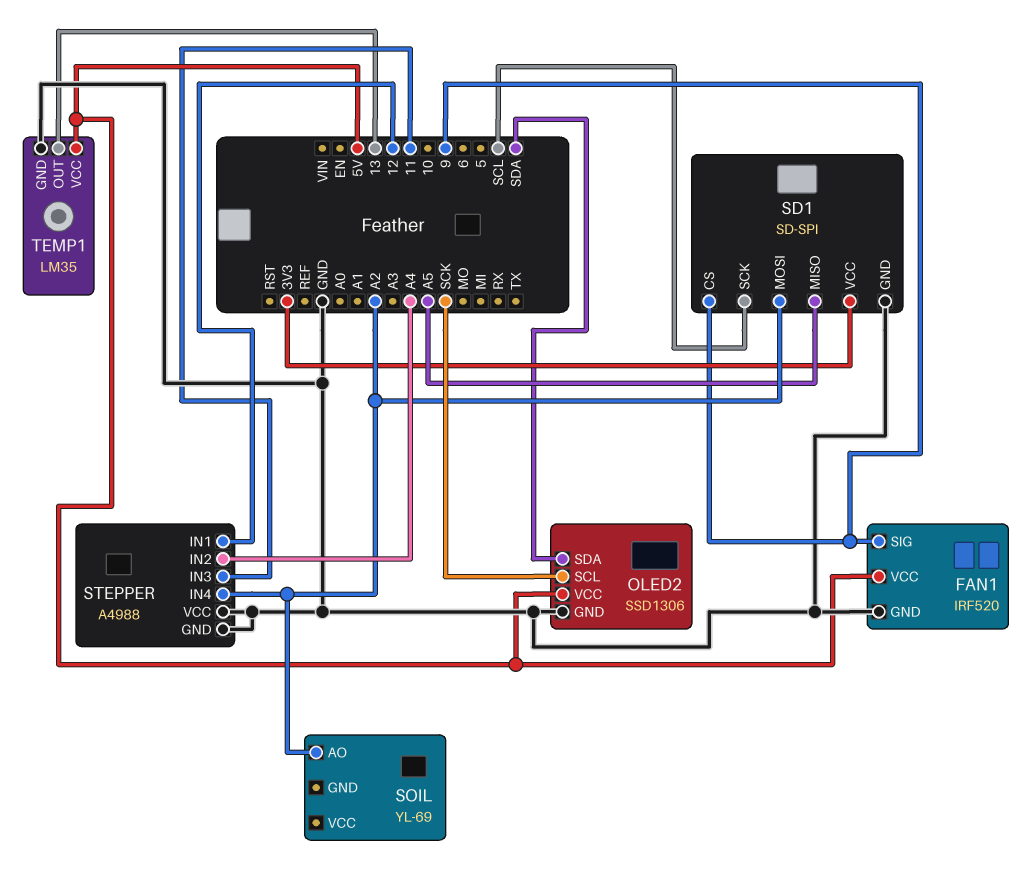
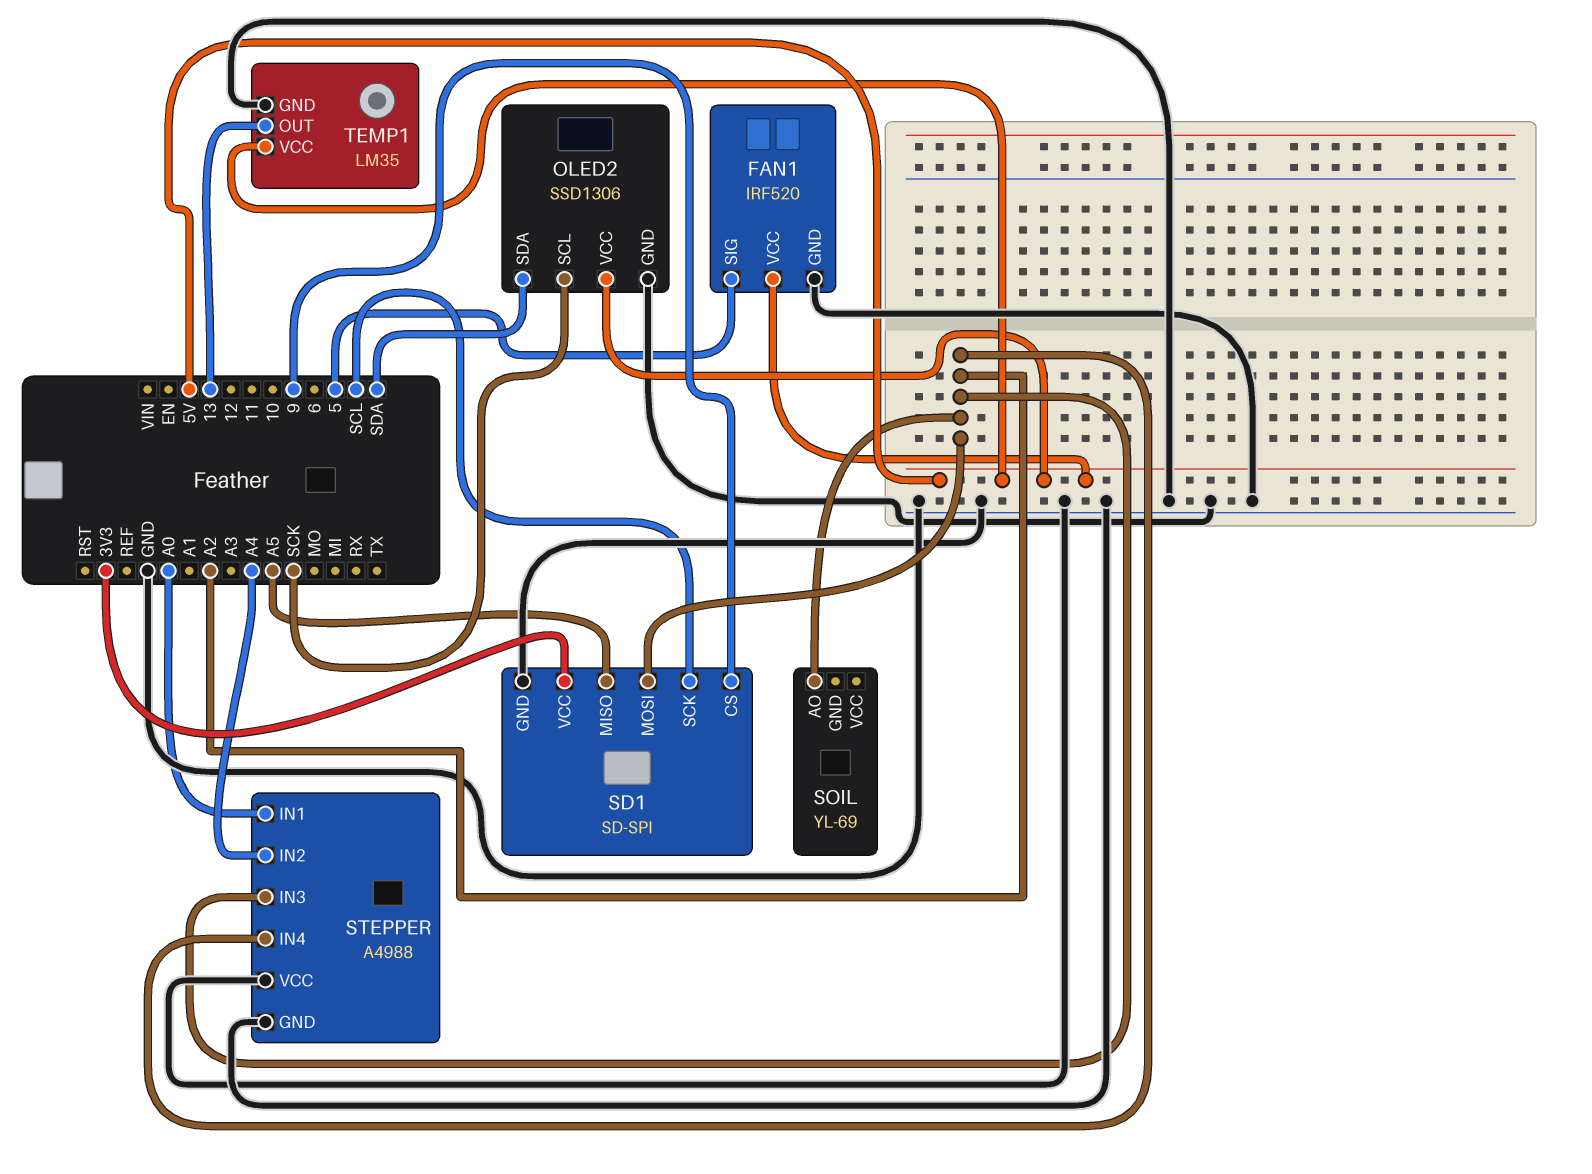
FAN1 pin SIG: 9 -> 5
STEPPER pin IN1: 12 -> A0
STEPPER pin IN3: 11 -> A2

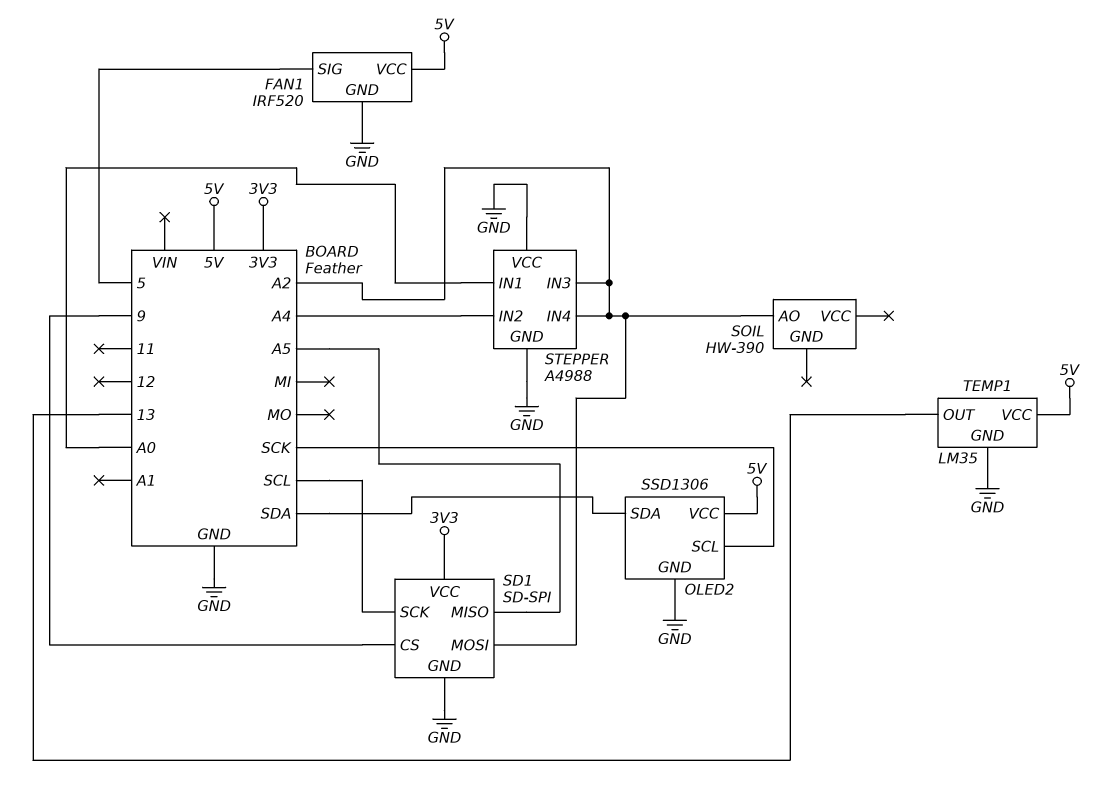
SOIL: YL-69 -> HW-390

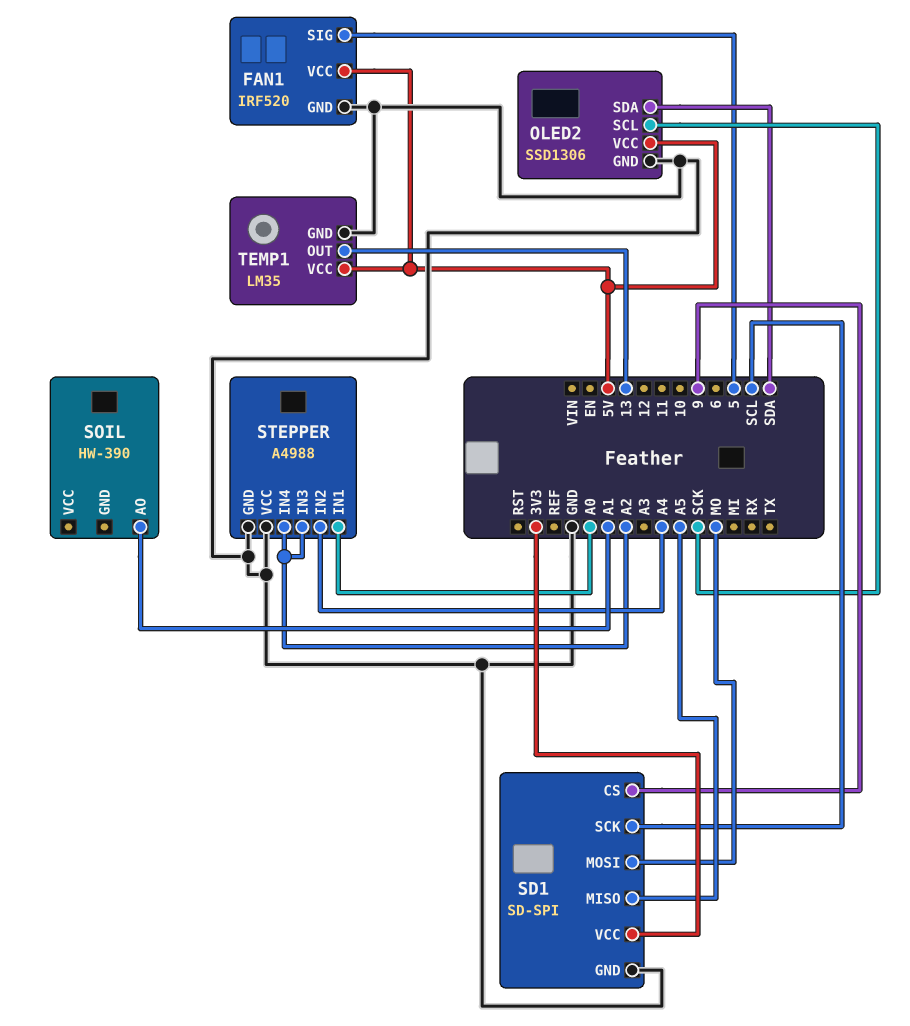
SD1 pin MOSI: A2 -> MO
SOIL pin AO: A2 -> A1

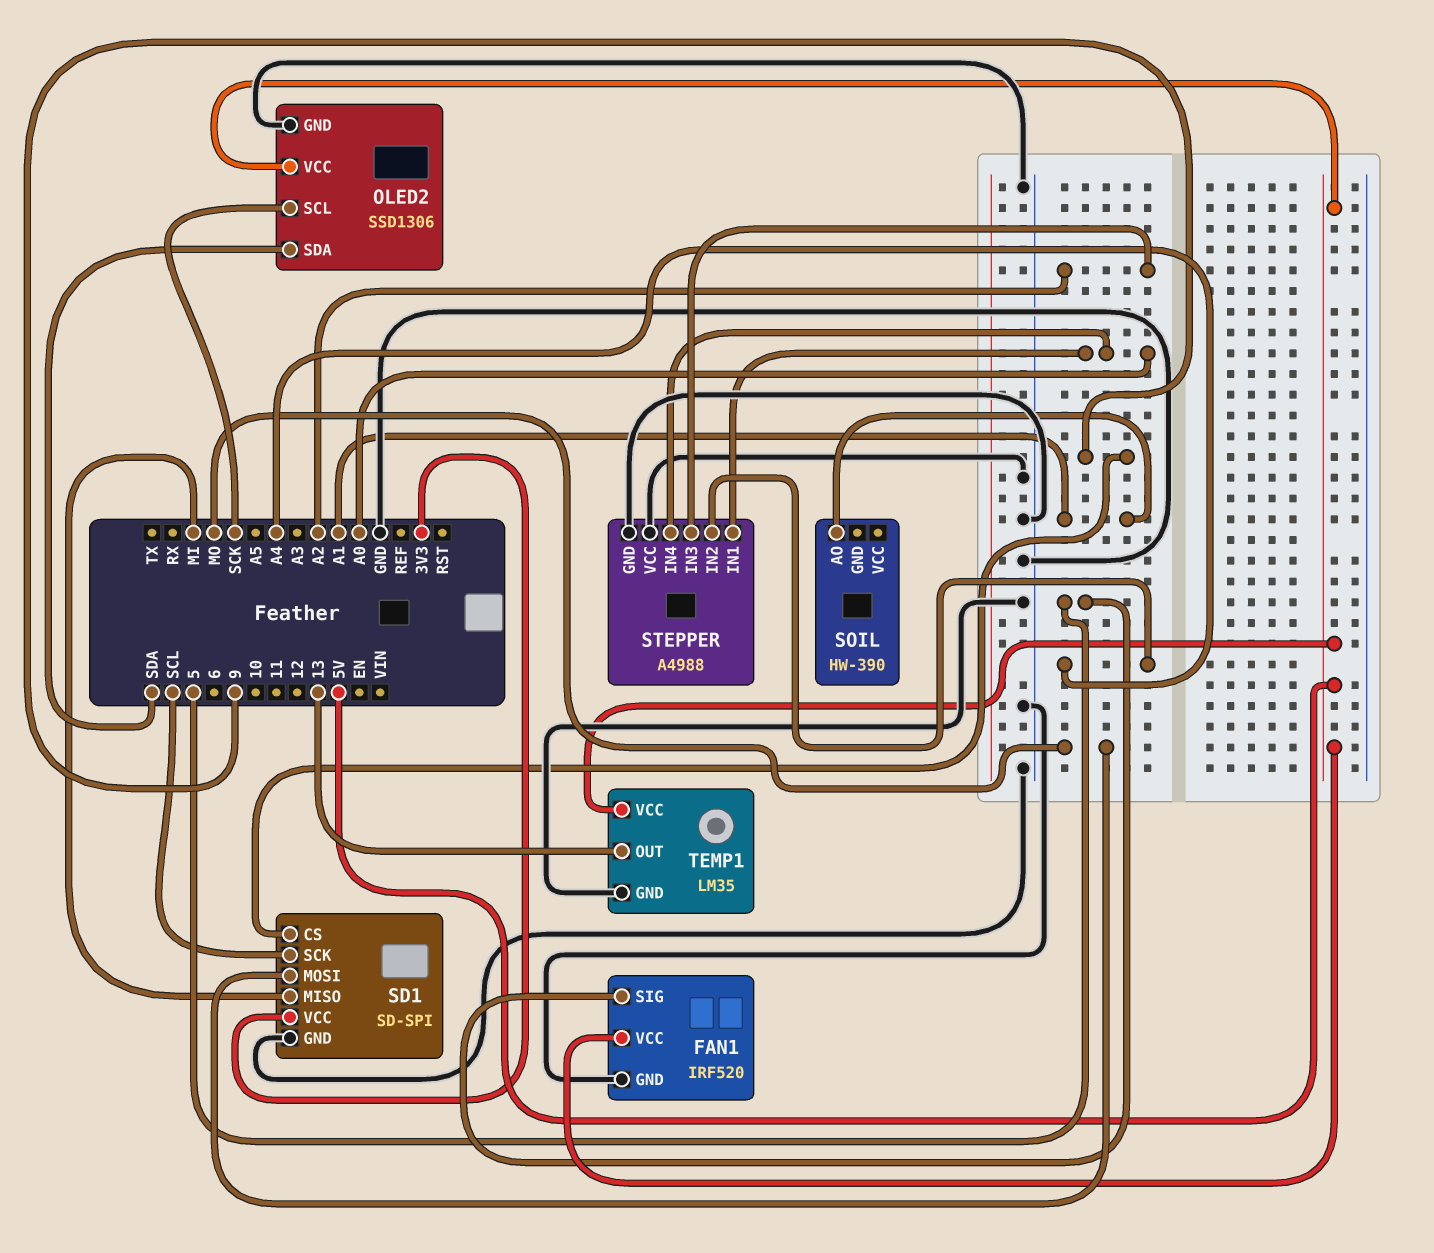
SD1 pin MISO: A5 -> MI
STEPPER pin IN4: A2 -> A0

